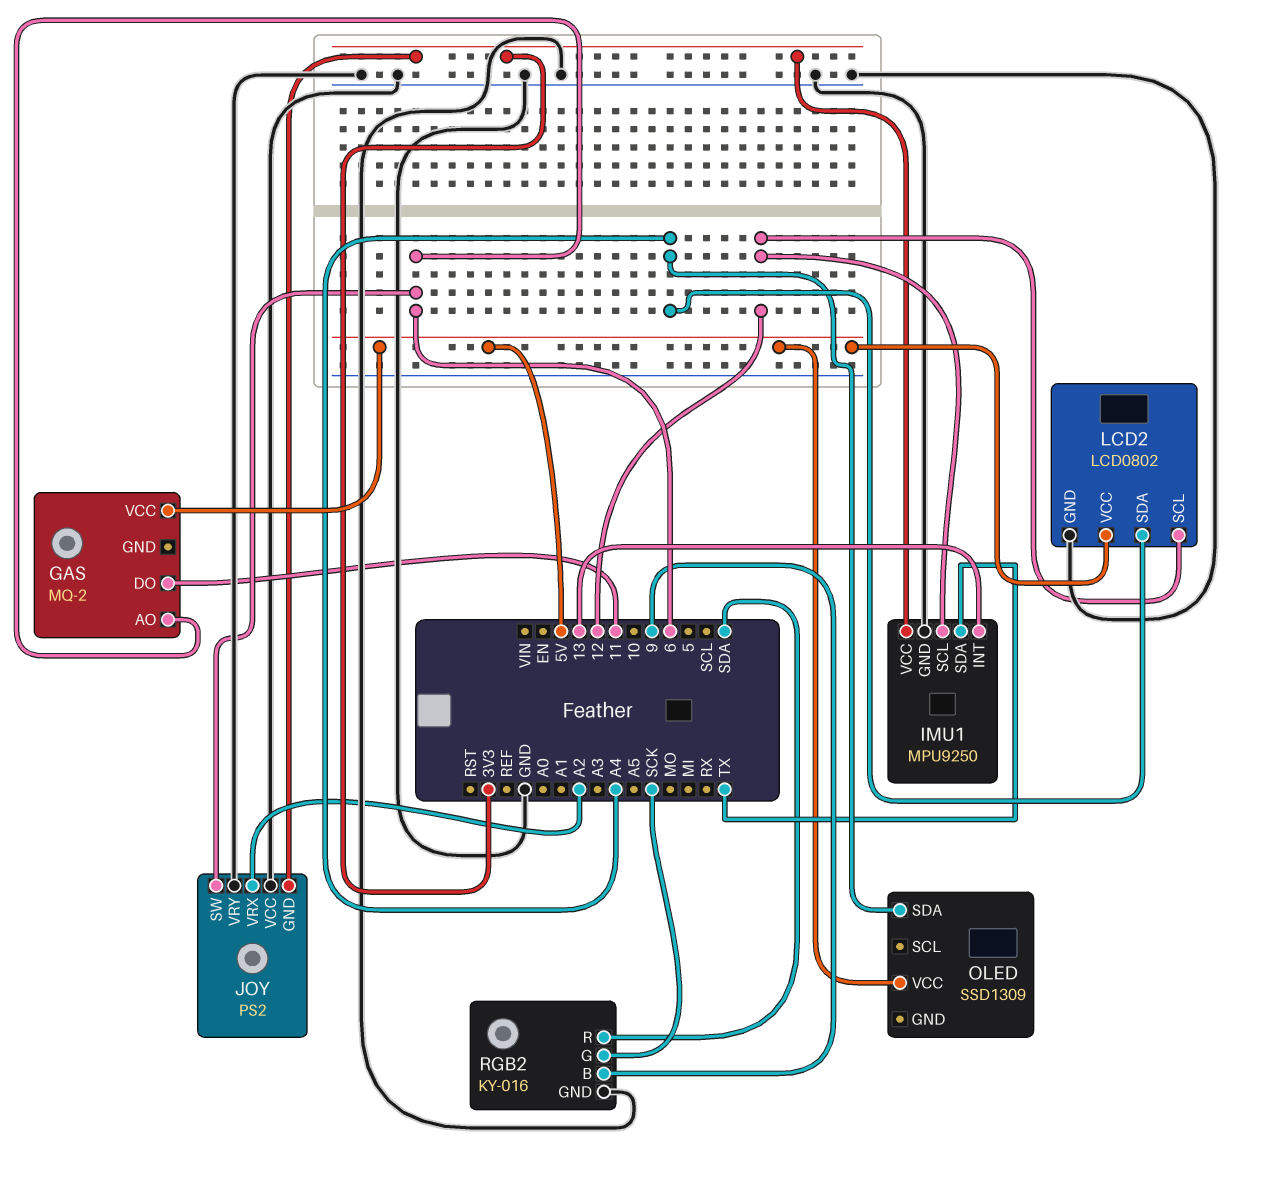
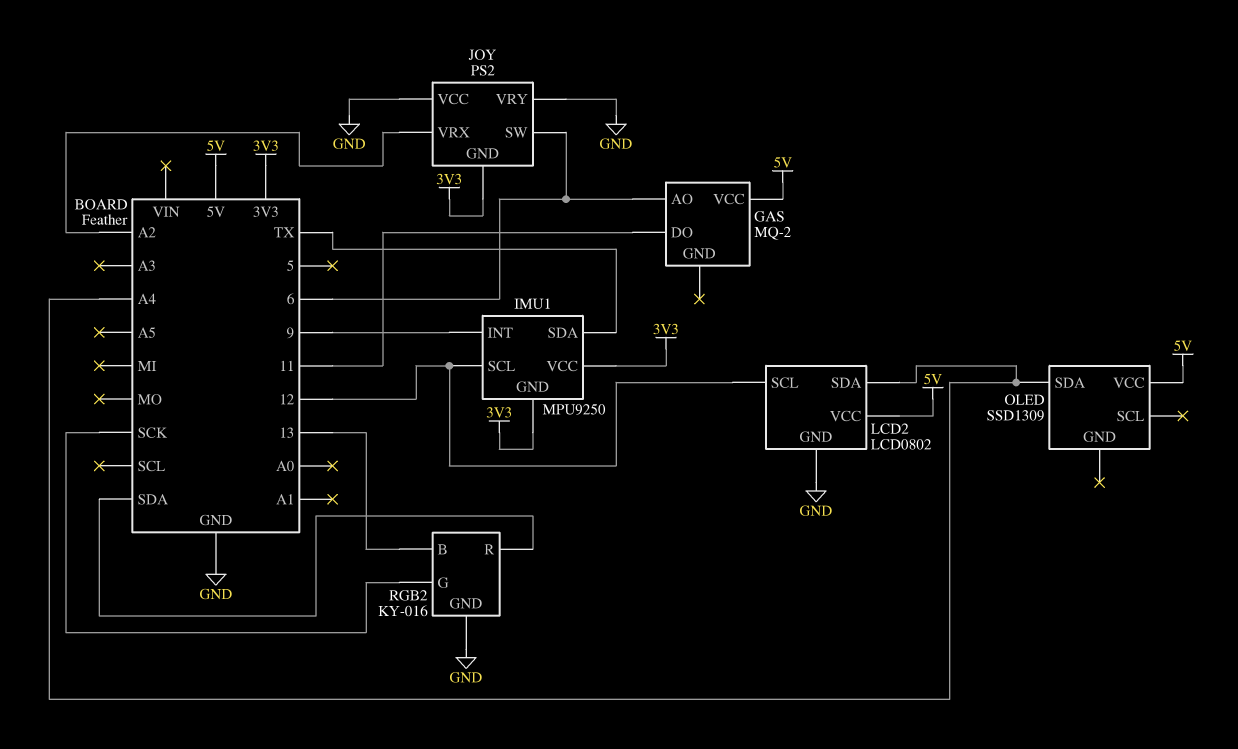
IMU1 pin GND: GND -> 3V3
IMU1 pin INT: 13 -> 9
RGB2 pin B: 9 -> 13

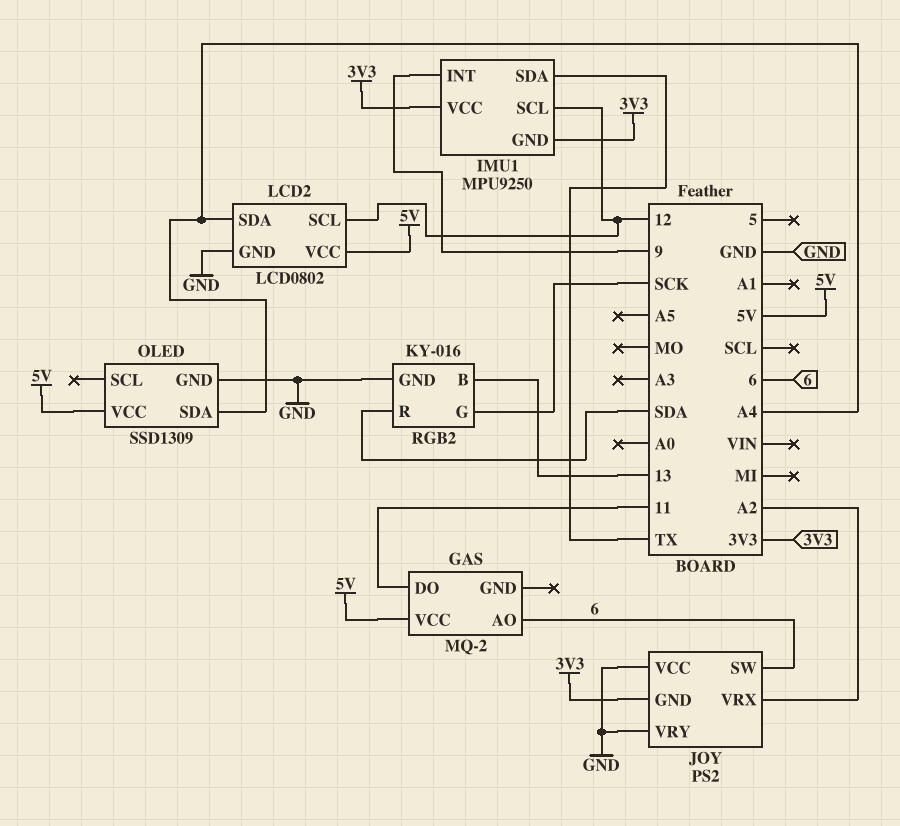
OLED pin GND: none -> GND

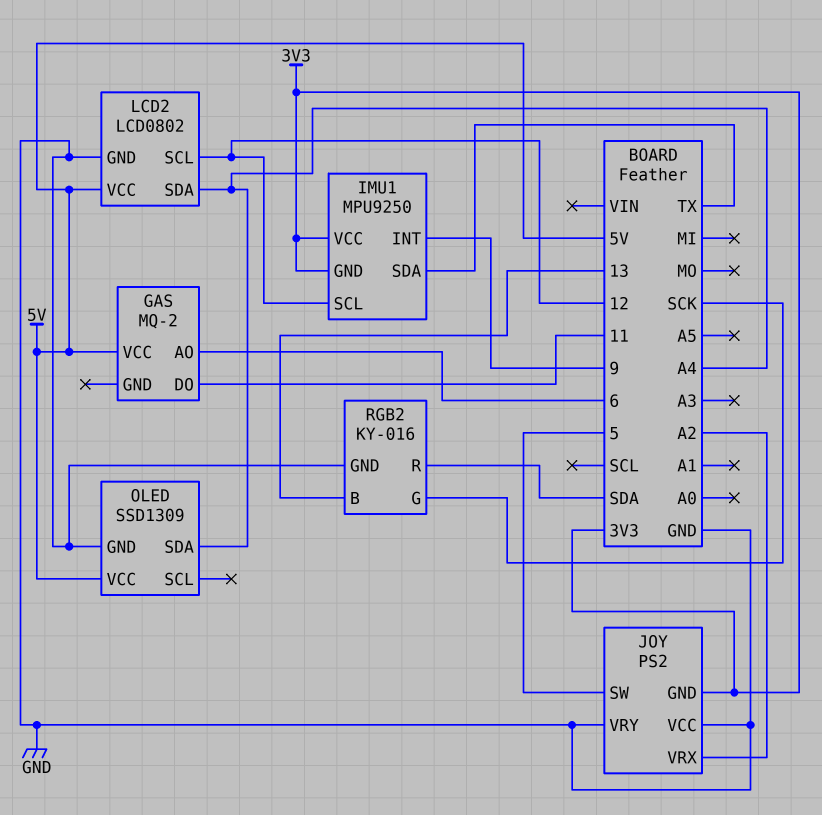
JOY pin SW: 6 -> 5

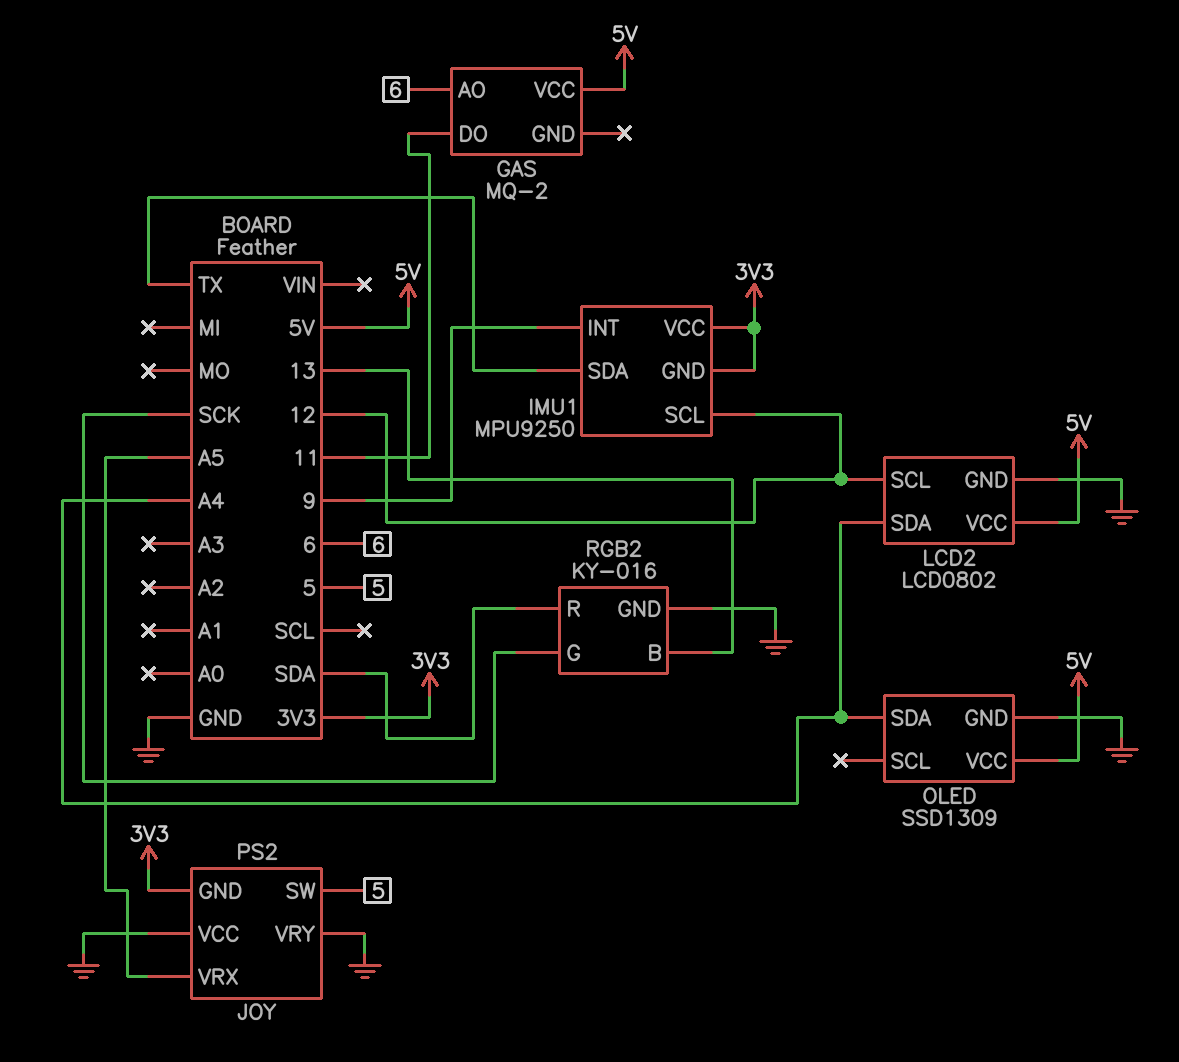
JOY pin VRX: A2 -> A5

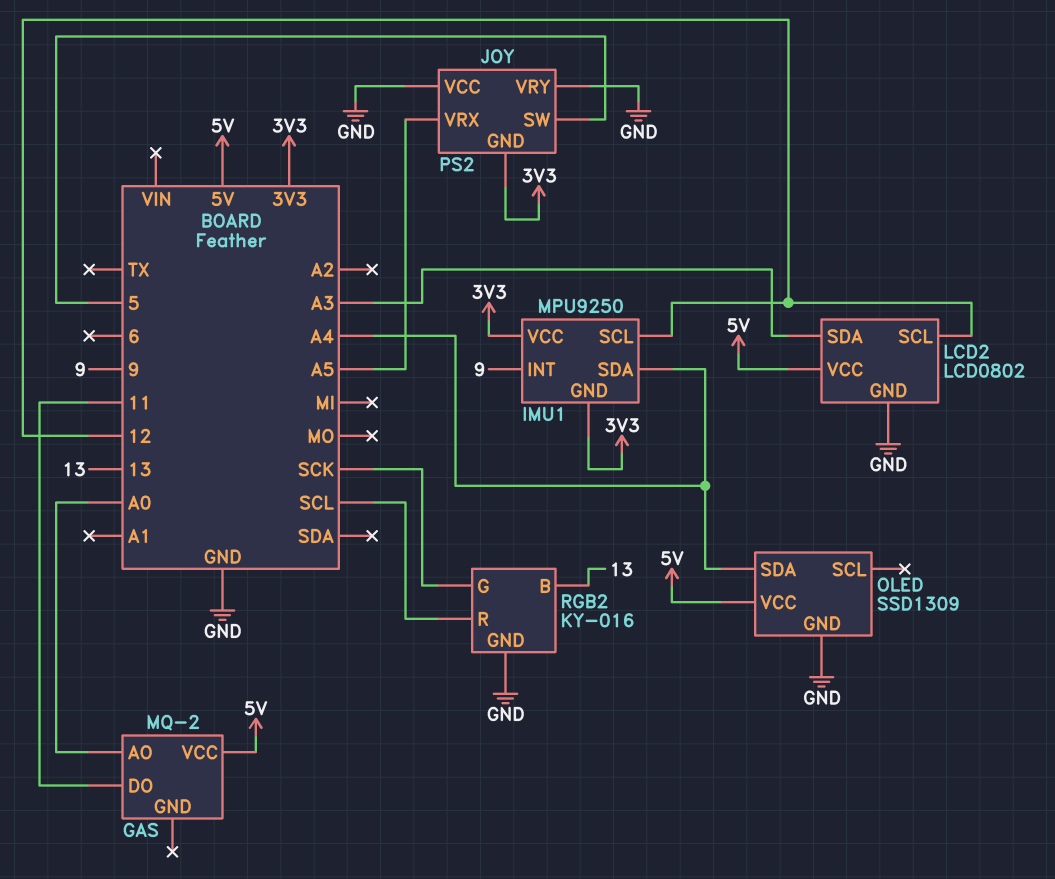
GAS pin AO: 6 -> A0
IMU1 pin SDA: TX -> A4
LCD2 pin SDA: A4 -> A3
RGB2 pin R: SDA -> SCL

